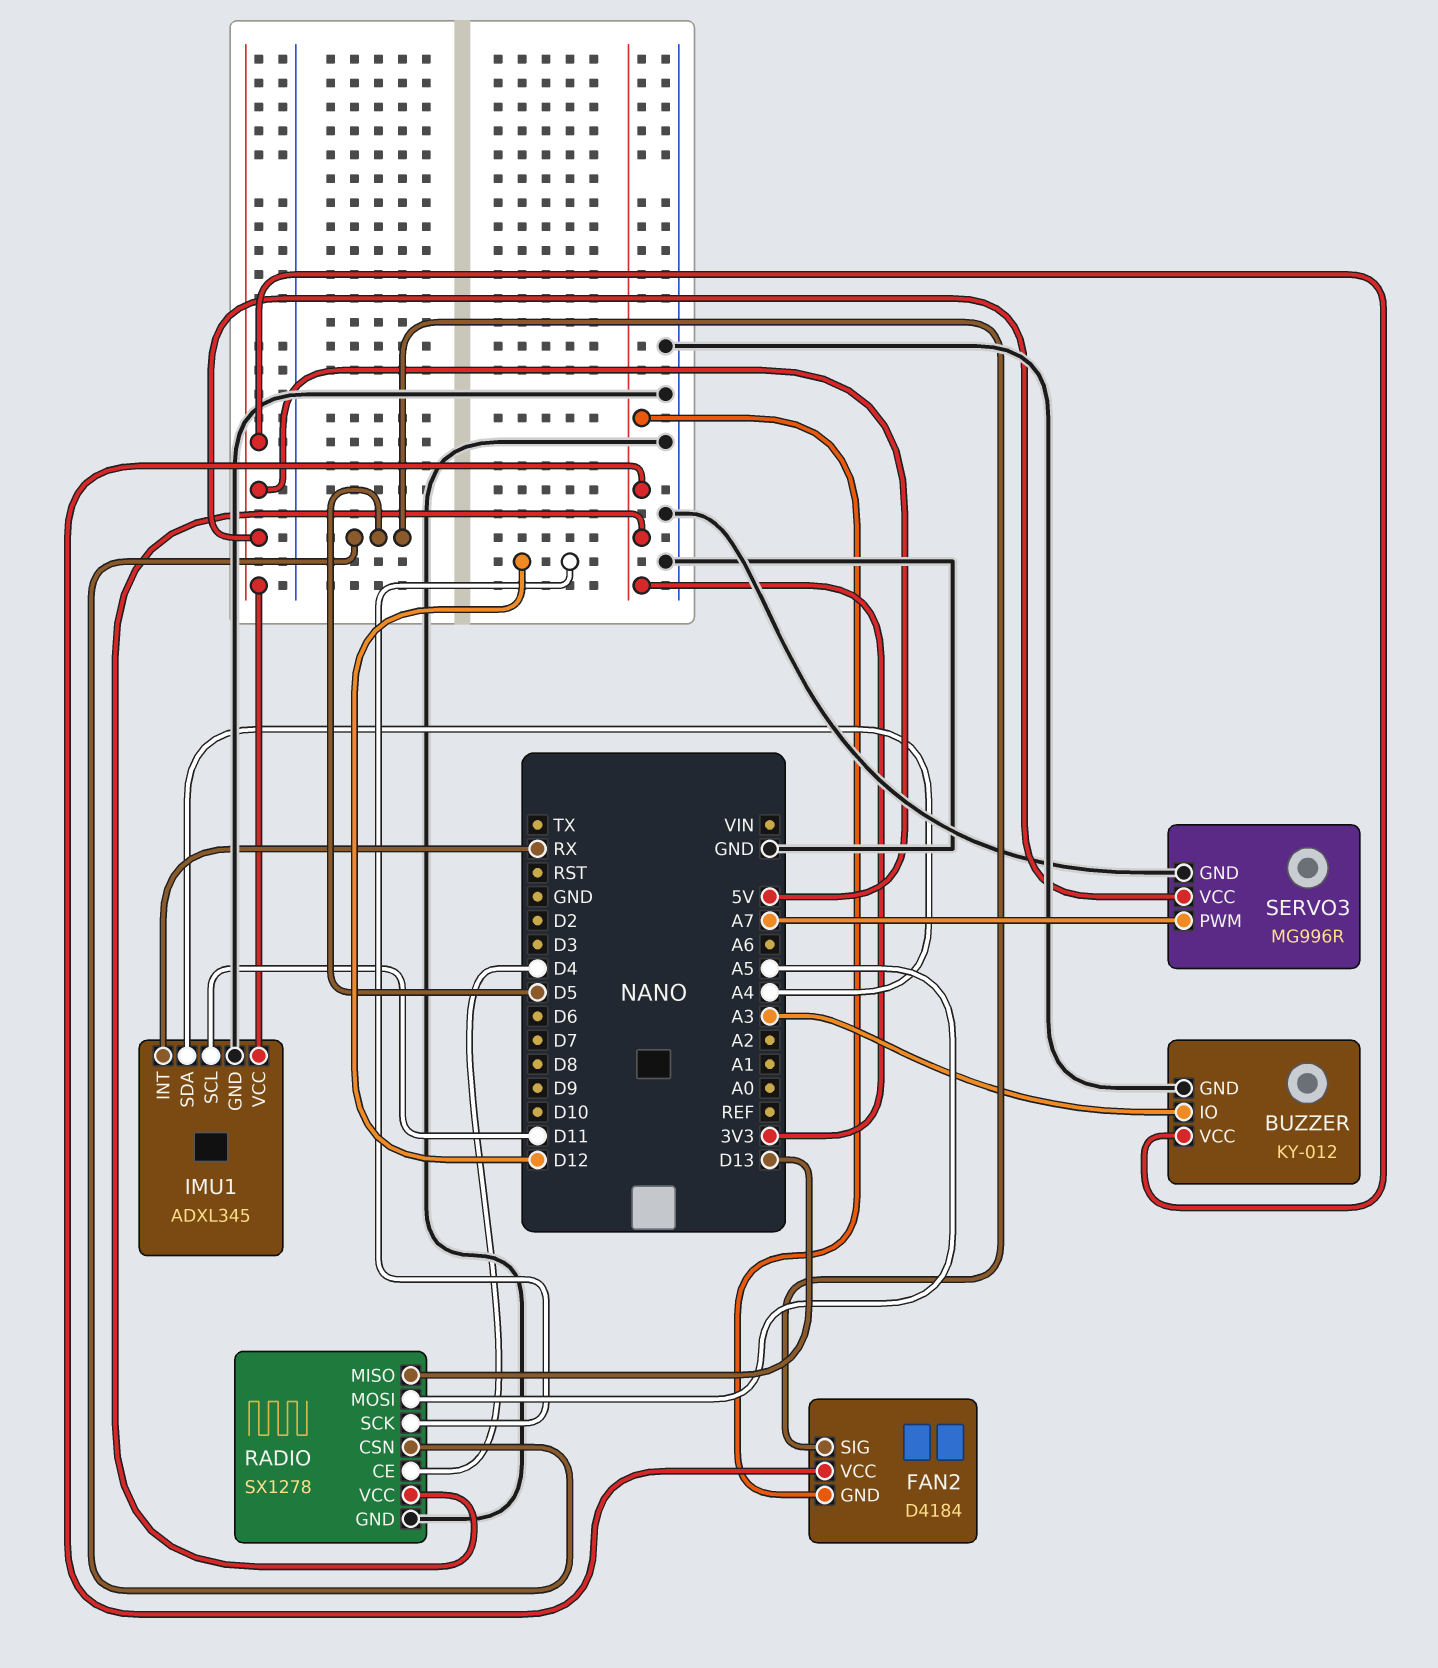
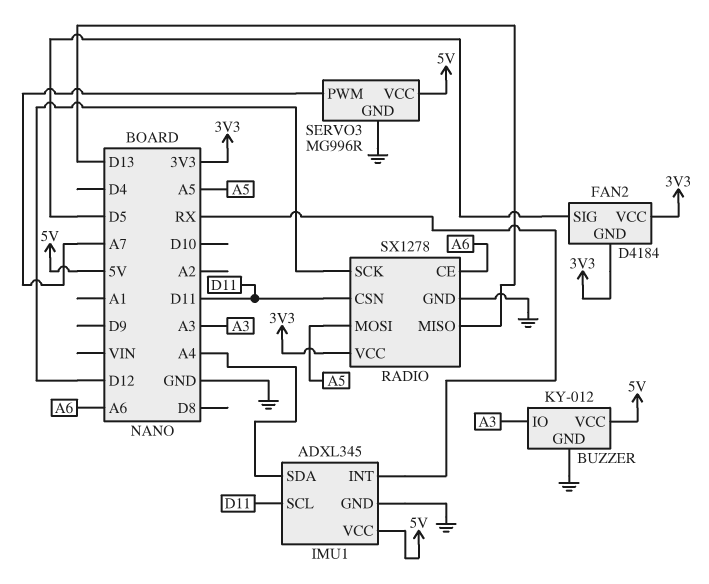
RADIO pin CE: D4 -> A6
RADIO pin CSN: D5 -> D11

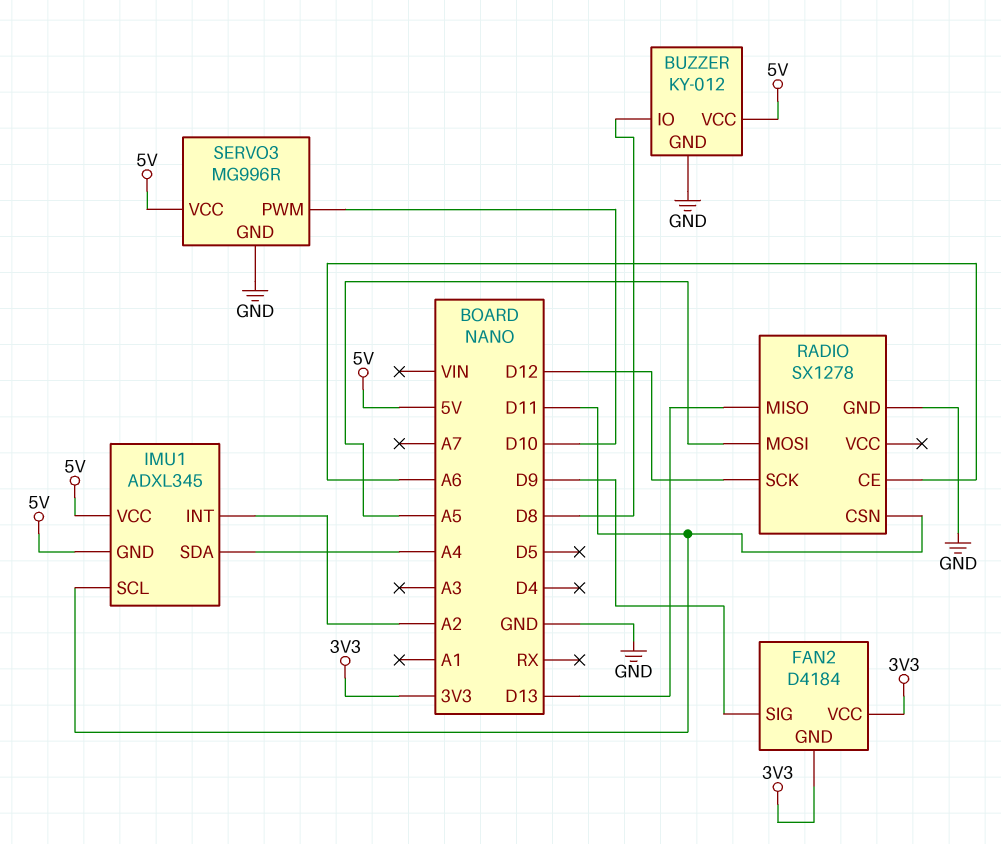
BUZZER pin IO: A3 -> D8
FAN2 pin SIG: D5 -> D9
IMU1 pin GND: GND -> 5V
IMU1 pin INT: RX -> A2
RADIO pin VCC: 3V3 -> none
SERVO3 pin PWM: A7 -> D10

